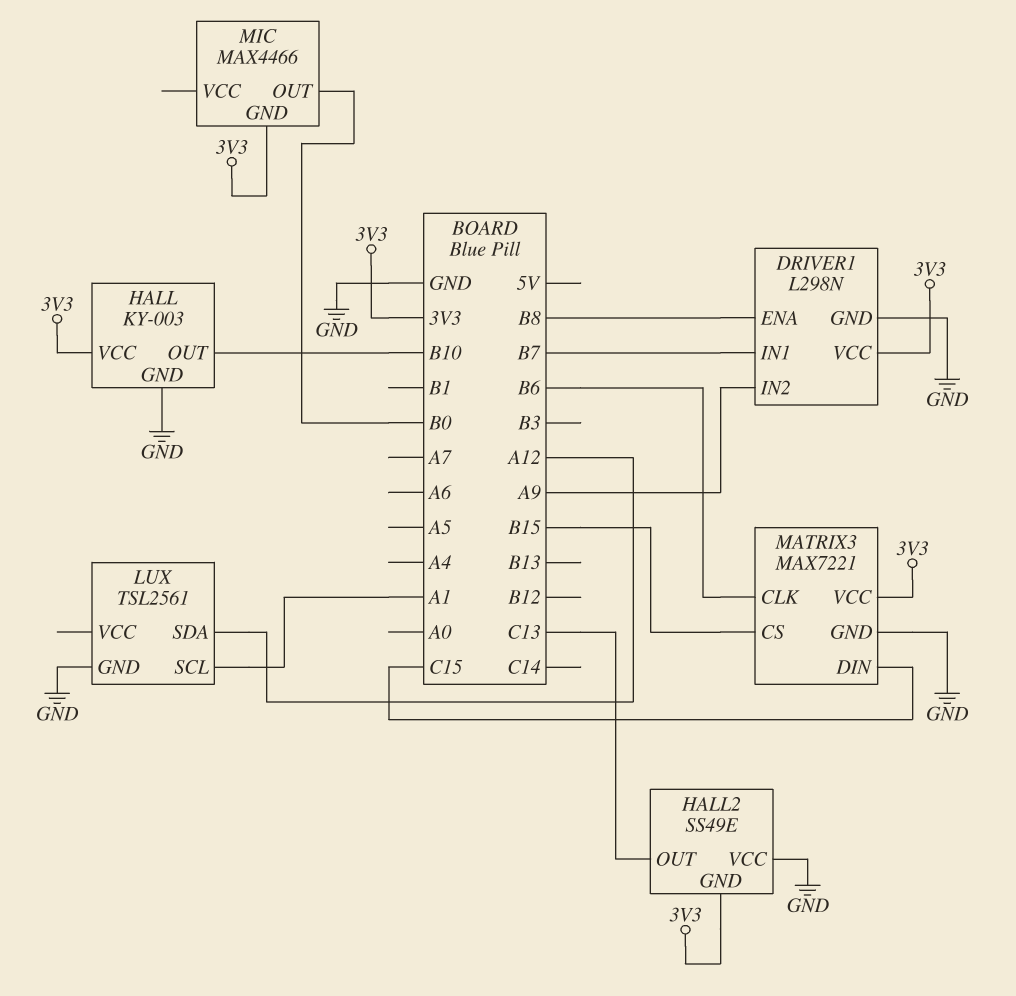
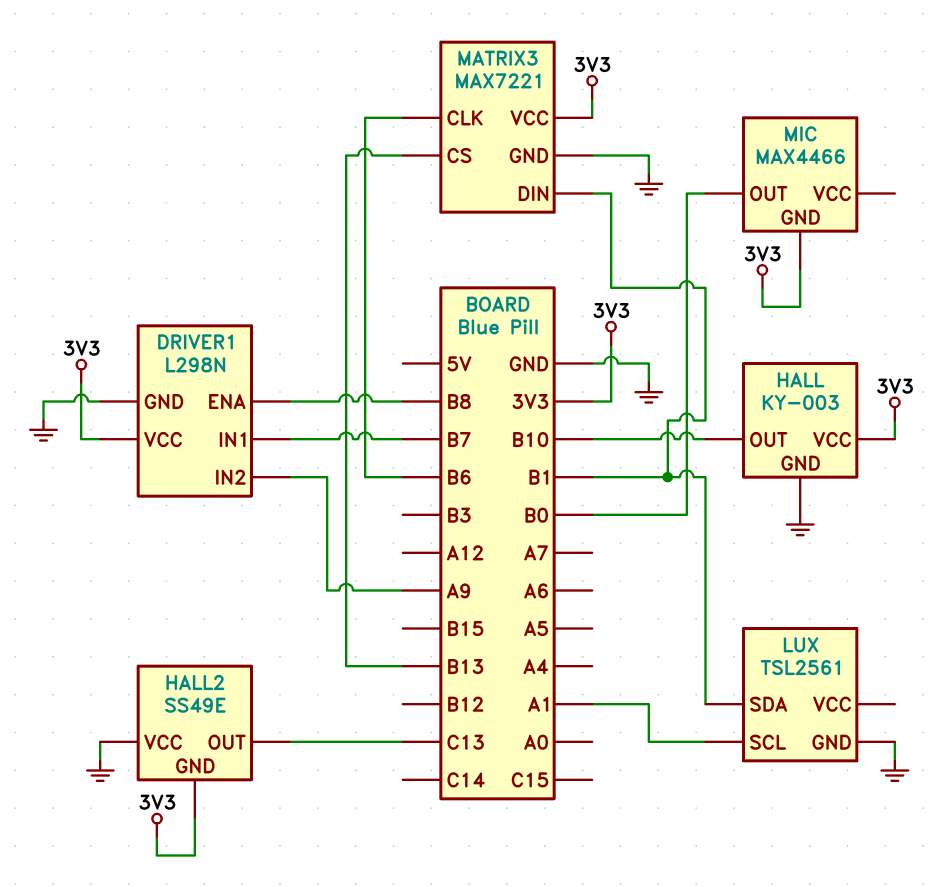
LUX pin SDA: A12 -> B1
MATRIX3 pin CS: B15 -> B13
MATRIX3 pin DIN: C15 -> B1

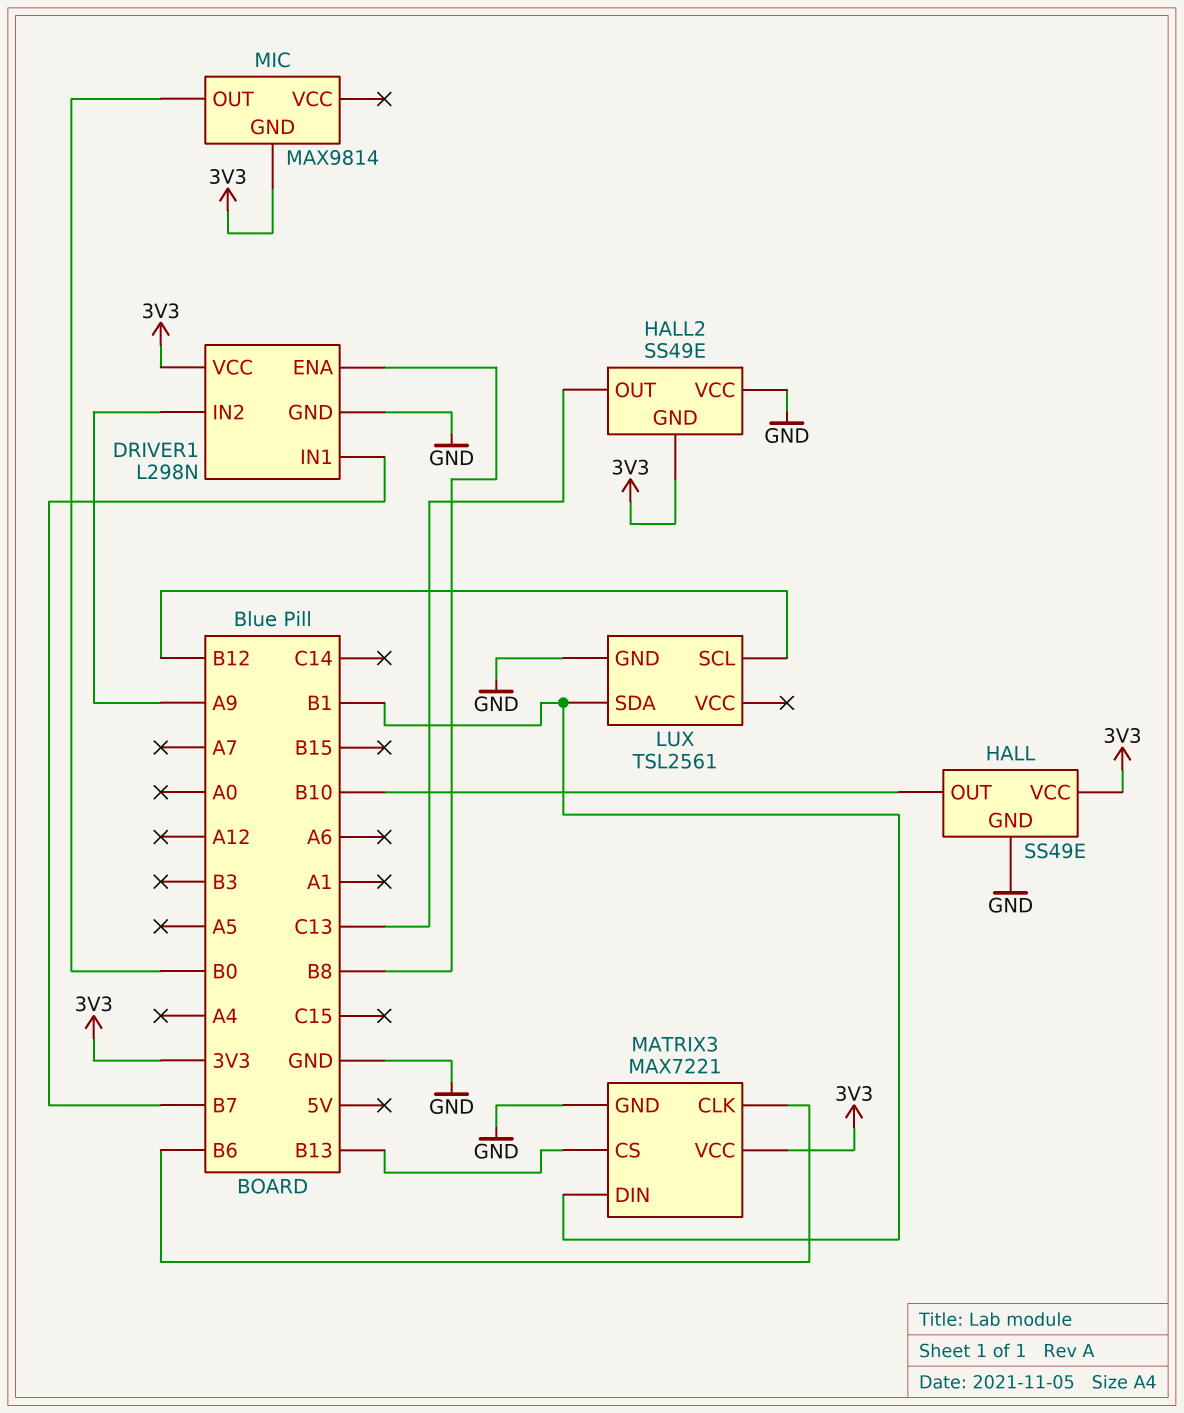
HALL: KY-003 -> SS49E
LUX pin SCL: A1 -> B12
MIC: MAX4466 -> MAX9814

